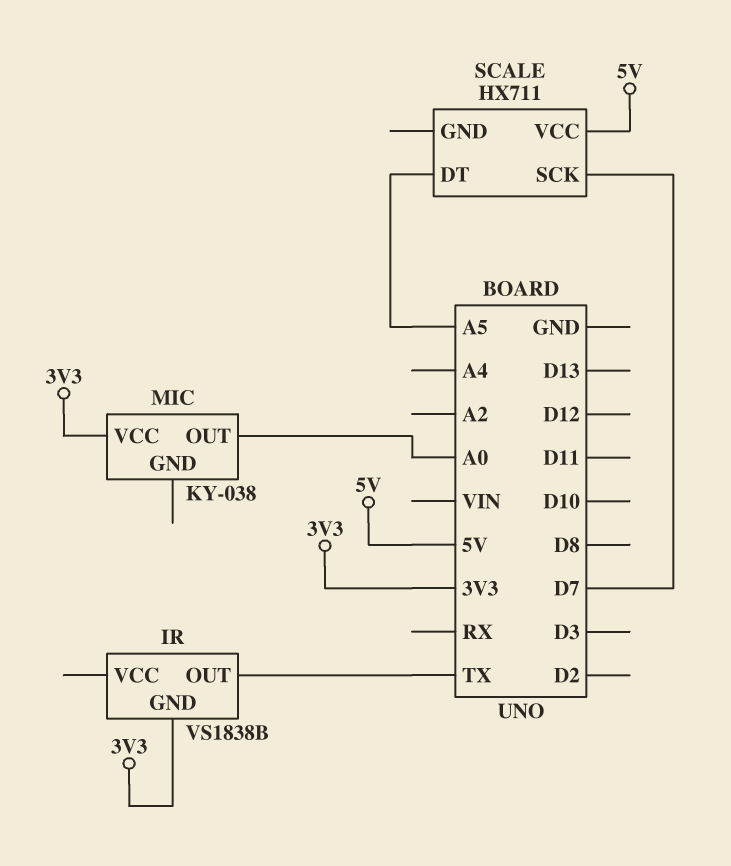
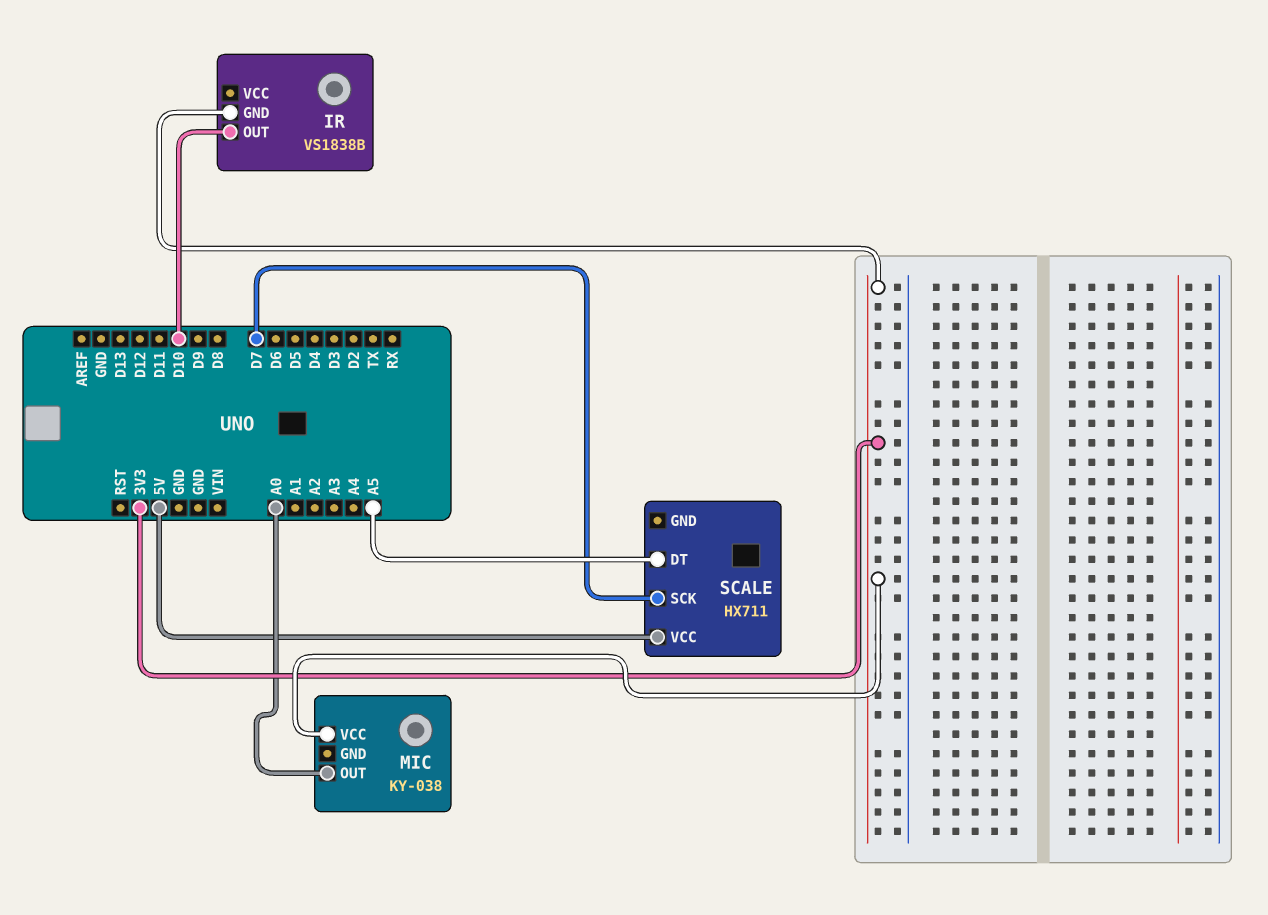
IR pin OUT: TX -> D10

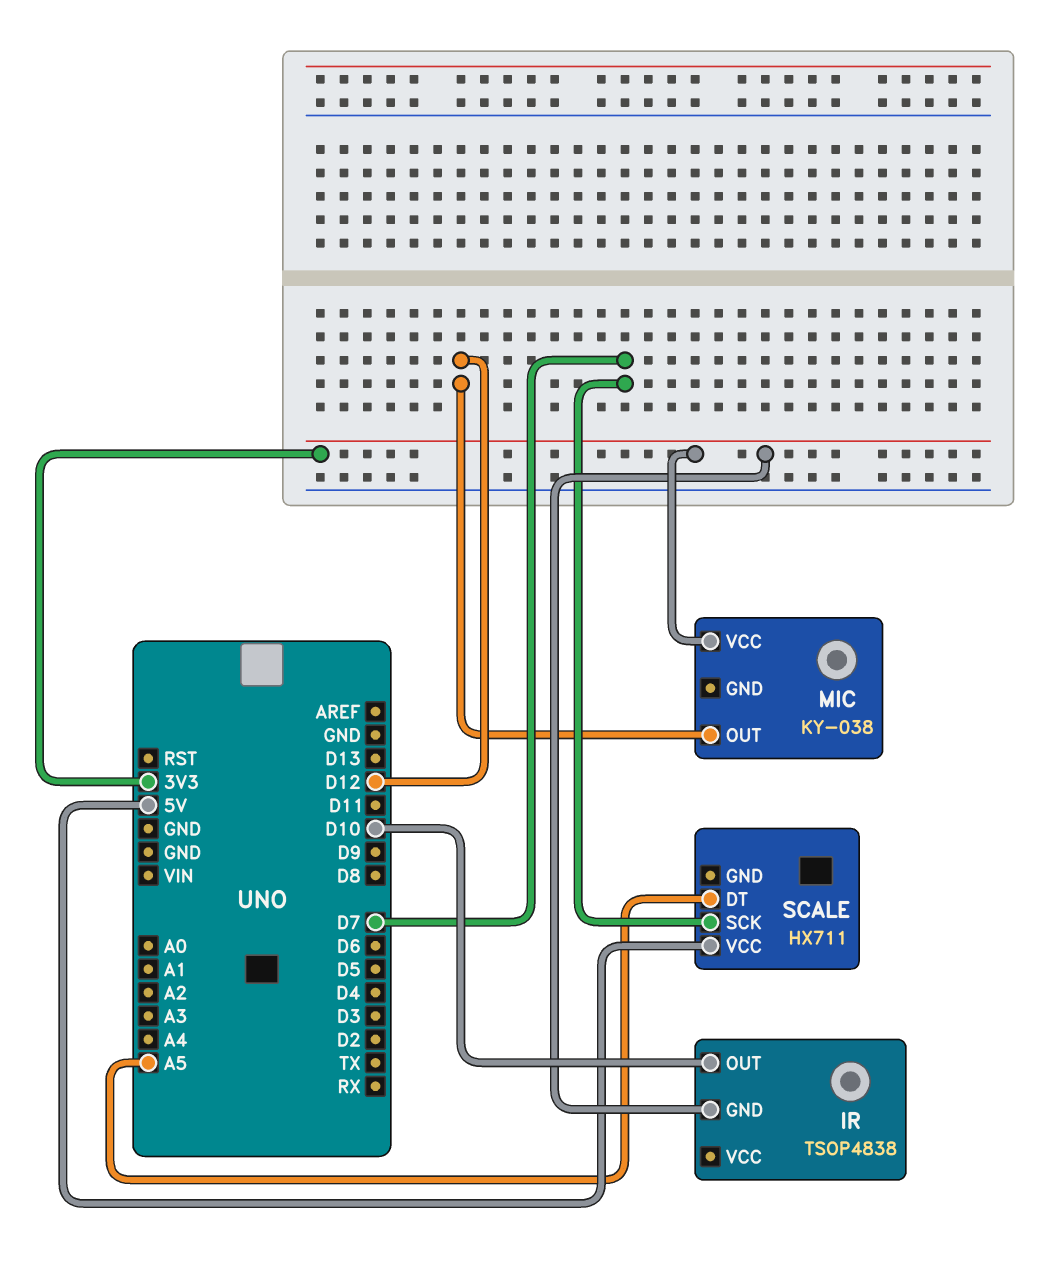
IR: VS1838B -> TSOP4838
MIC pin OUT: A0 -> D12

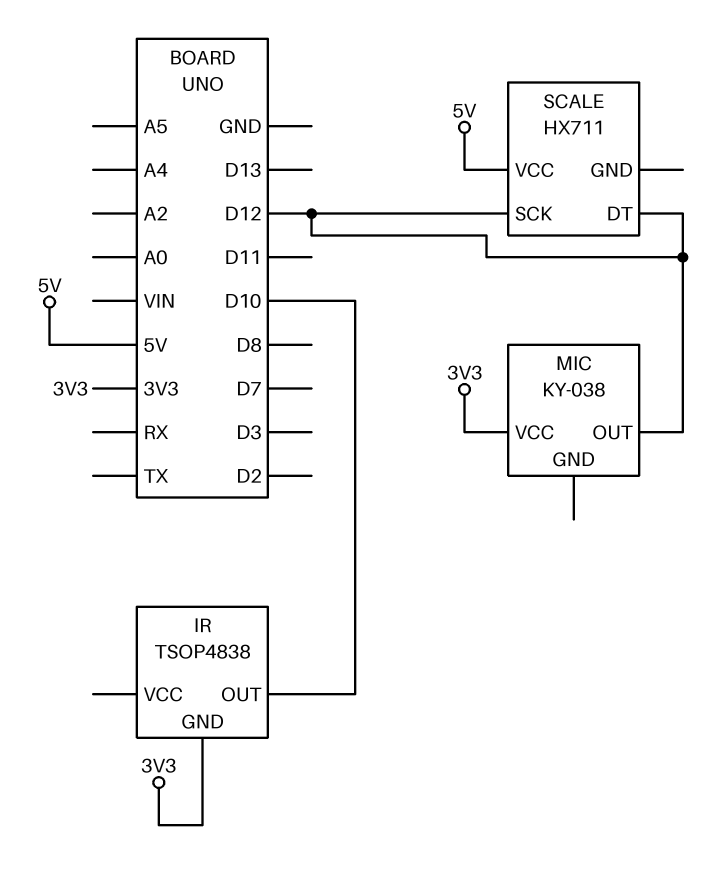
SCALE pin DT: A5 -> D12
SCALE pin SCK: D7 -> D12

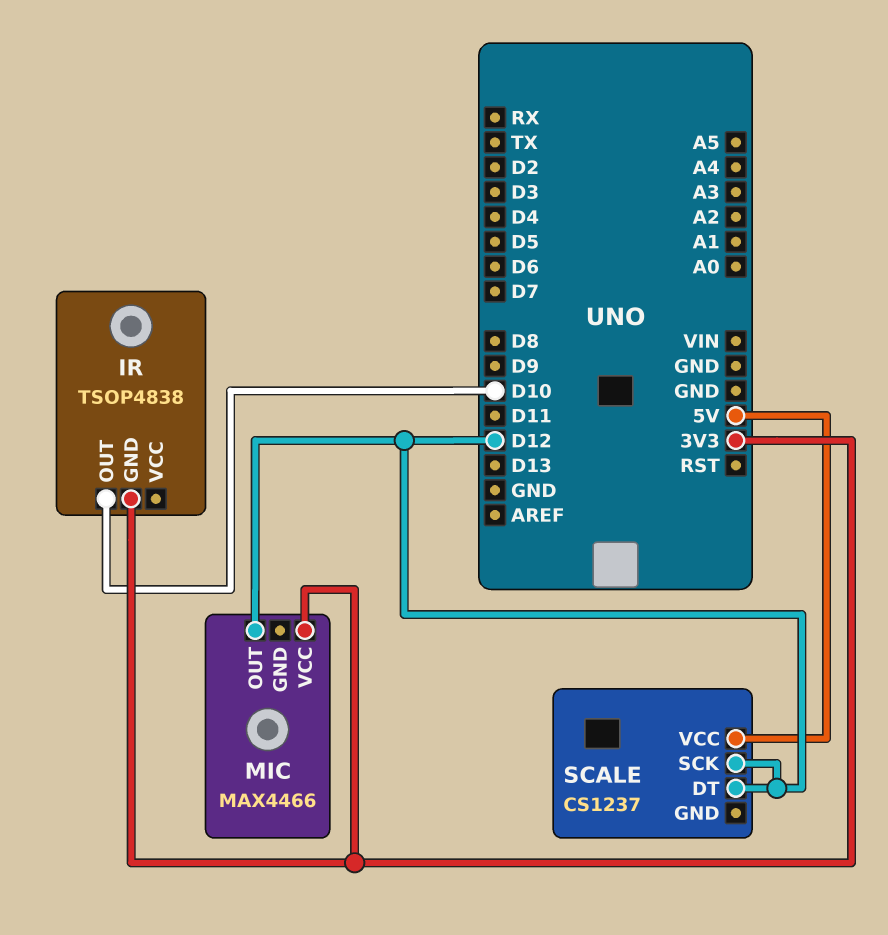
MIC: KY-038 -> MAX4466
SCALE: HX711 -> CS1237

